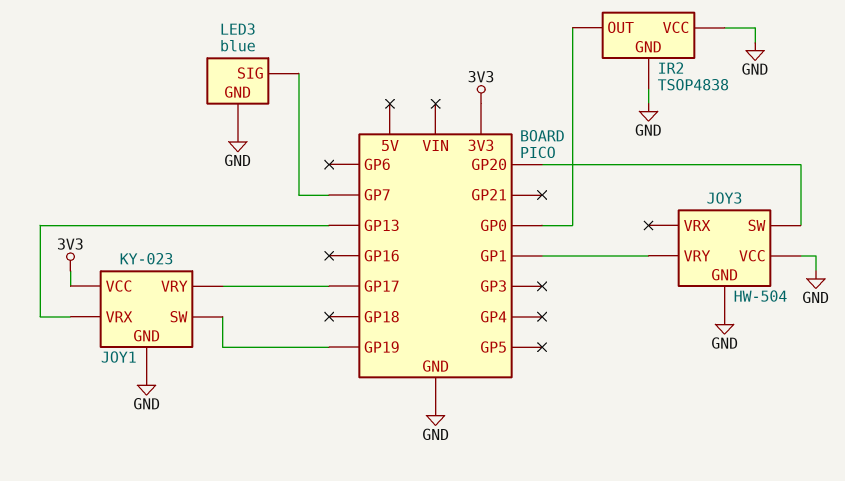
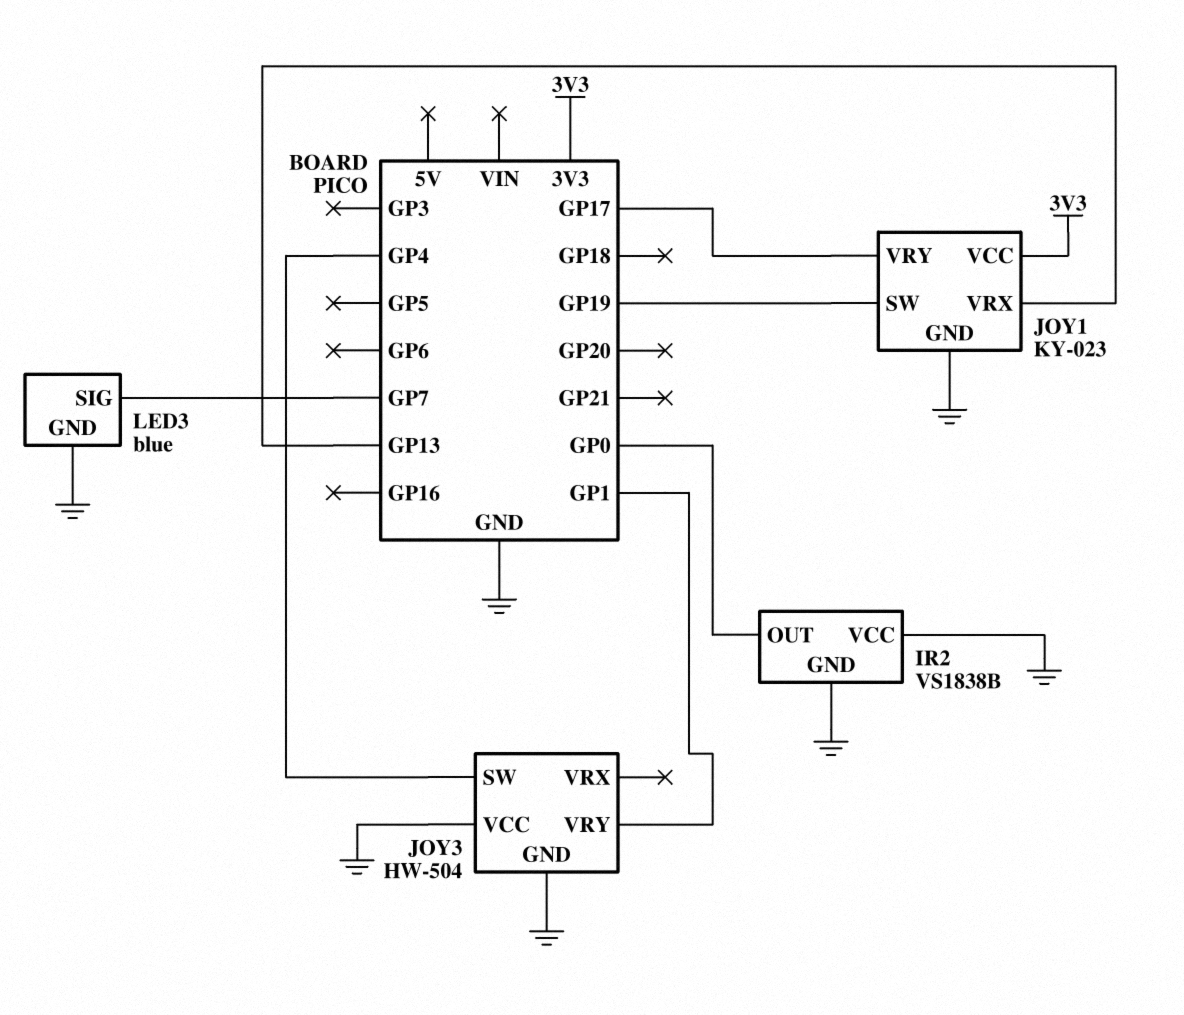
IR2: TSOP4838 -> VS1838B
JOY3 pin SW: GP20 -> GP4

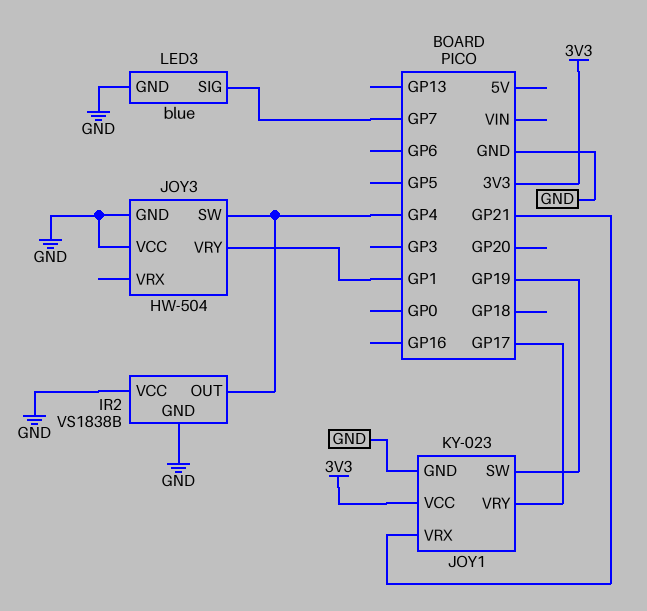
IR2 pin OUT: GP0 -> GP4
JOY1 pin VRX: GP13 -> GP21

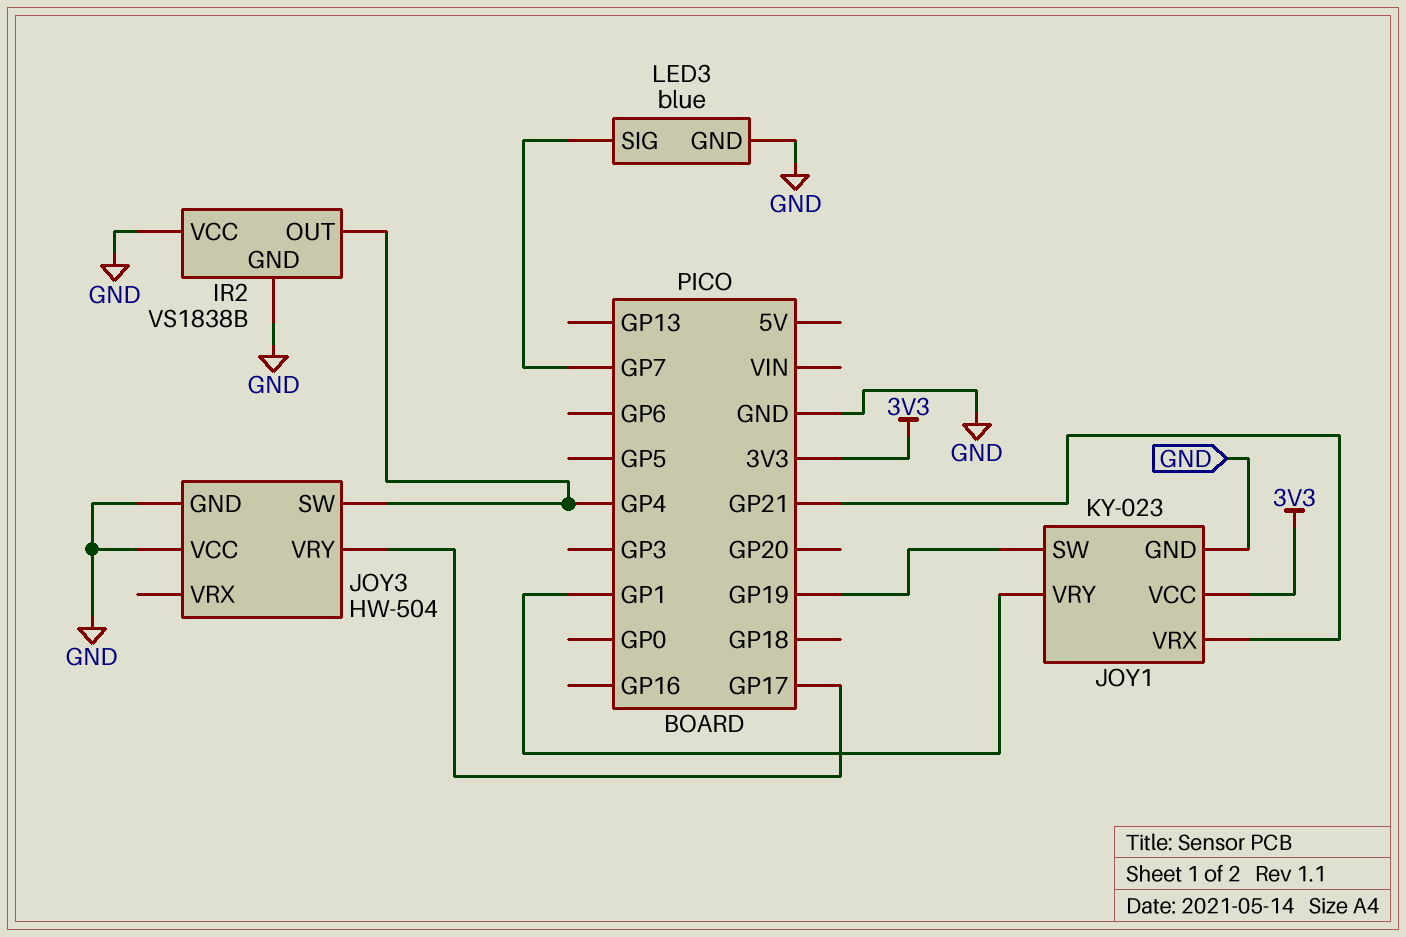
JOY1 pin VRY: GP17 -> GP1
JOY3 pin VRY: GP1 -> GP17

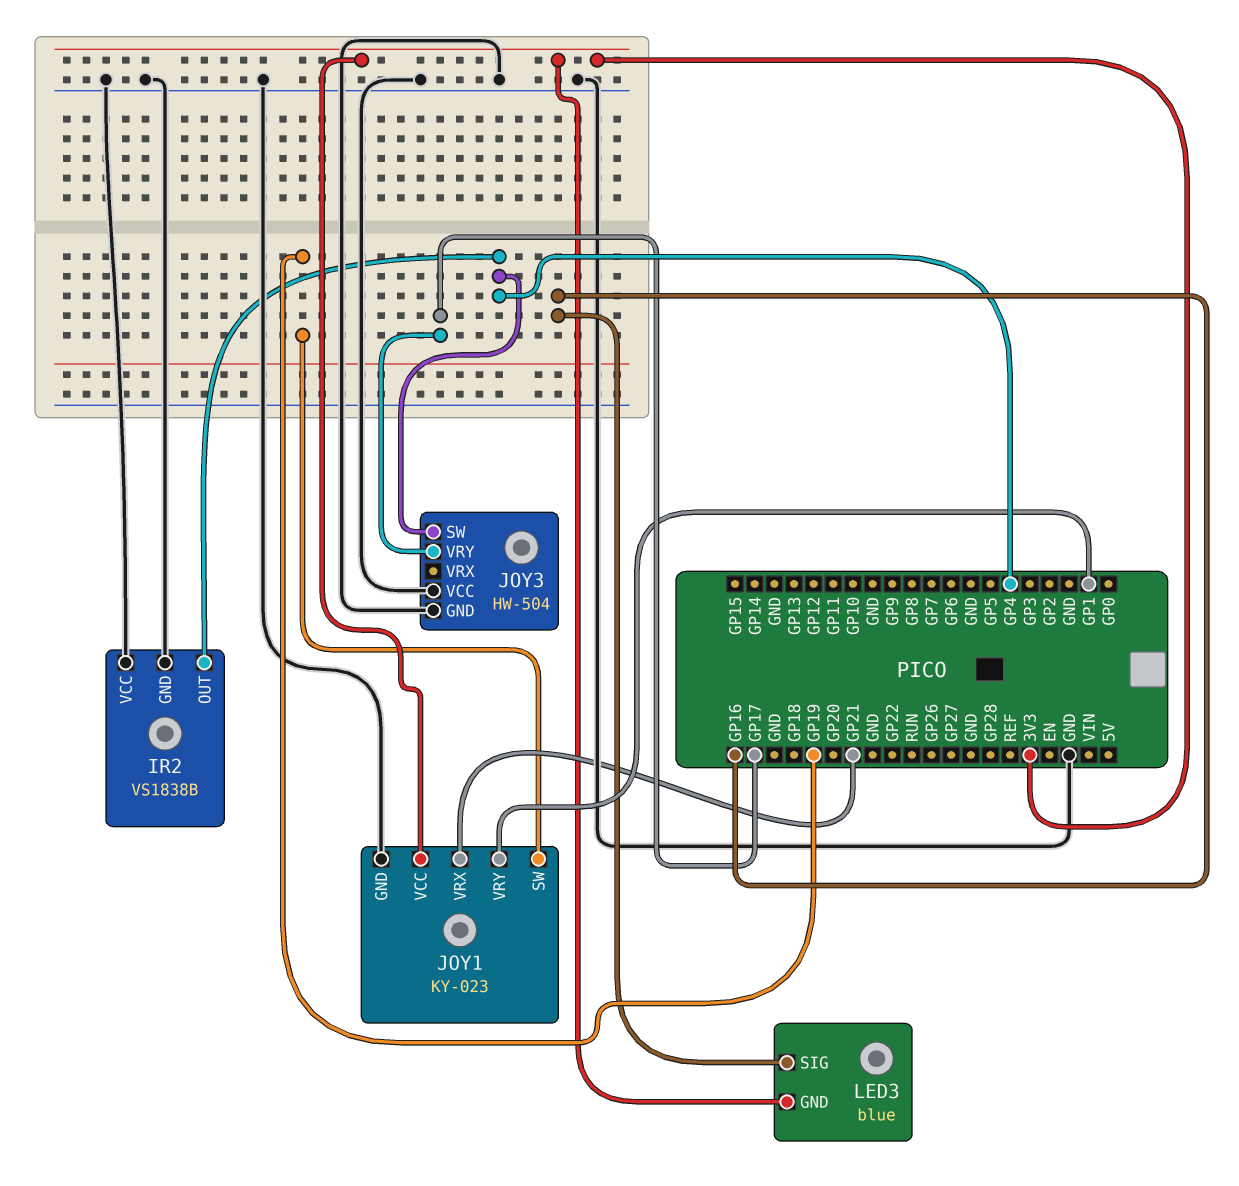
LED3 pin GND: GND -> 3V3
LED3 pin SIG: GP7 -> GP16

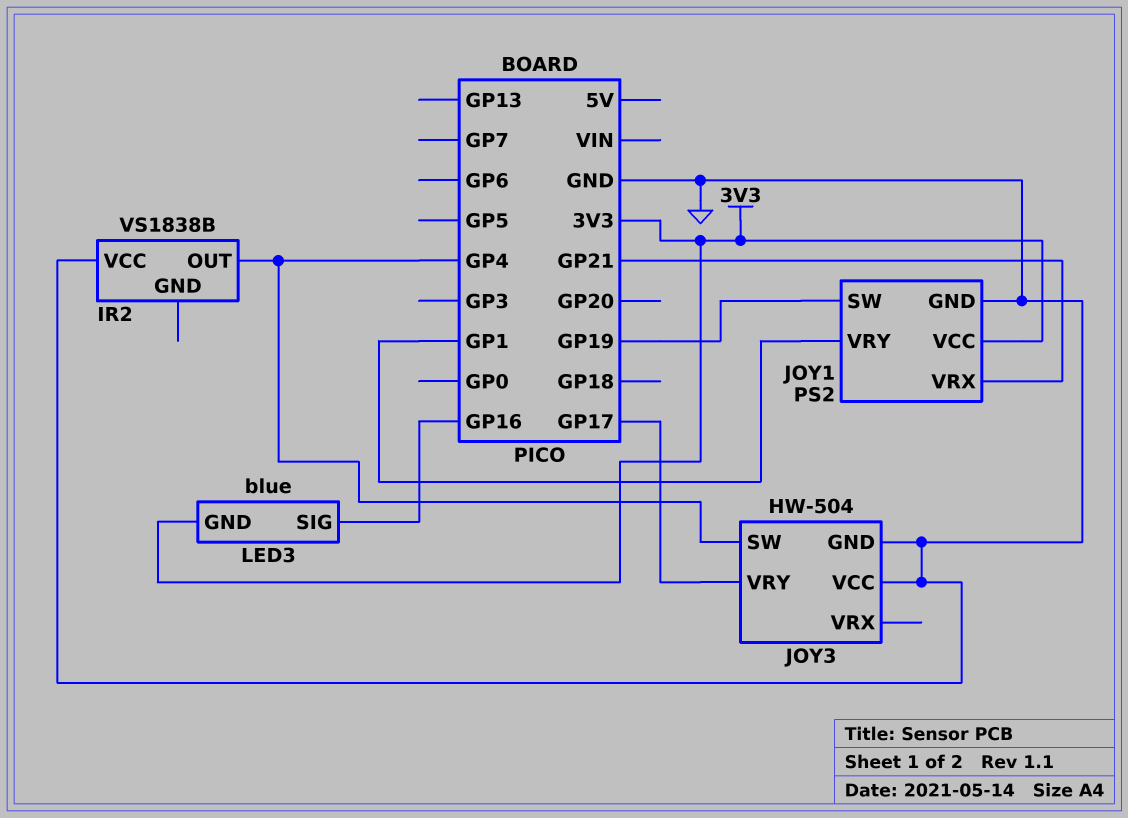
IR2 pin GND: GND -> none
JOY1: KY-023 -> PS2

